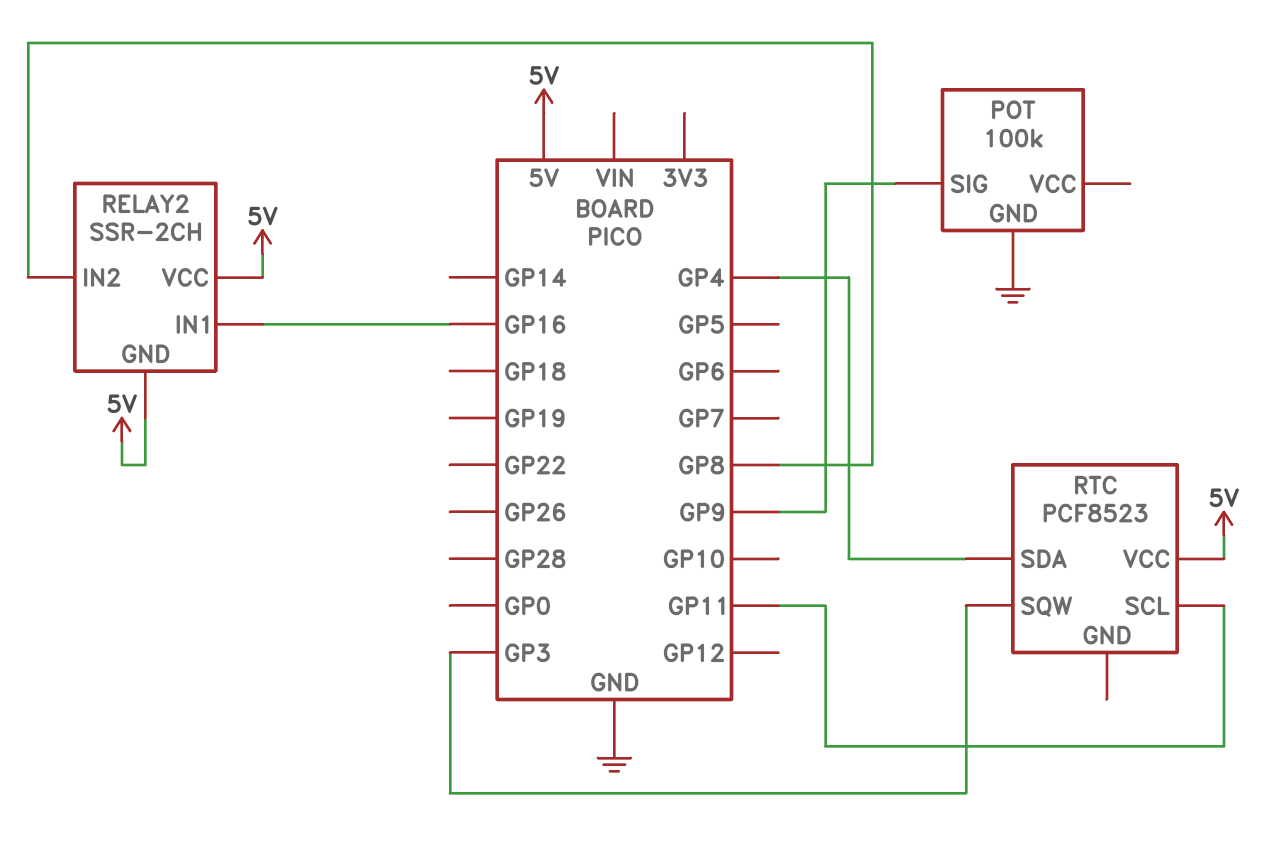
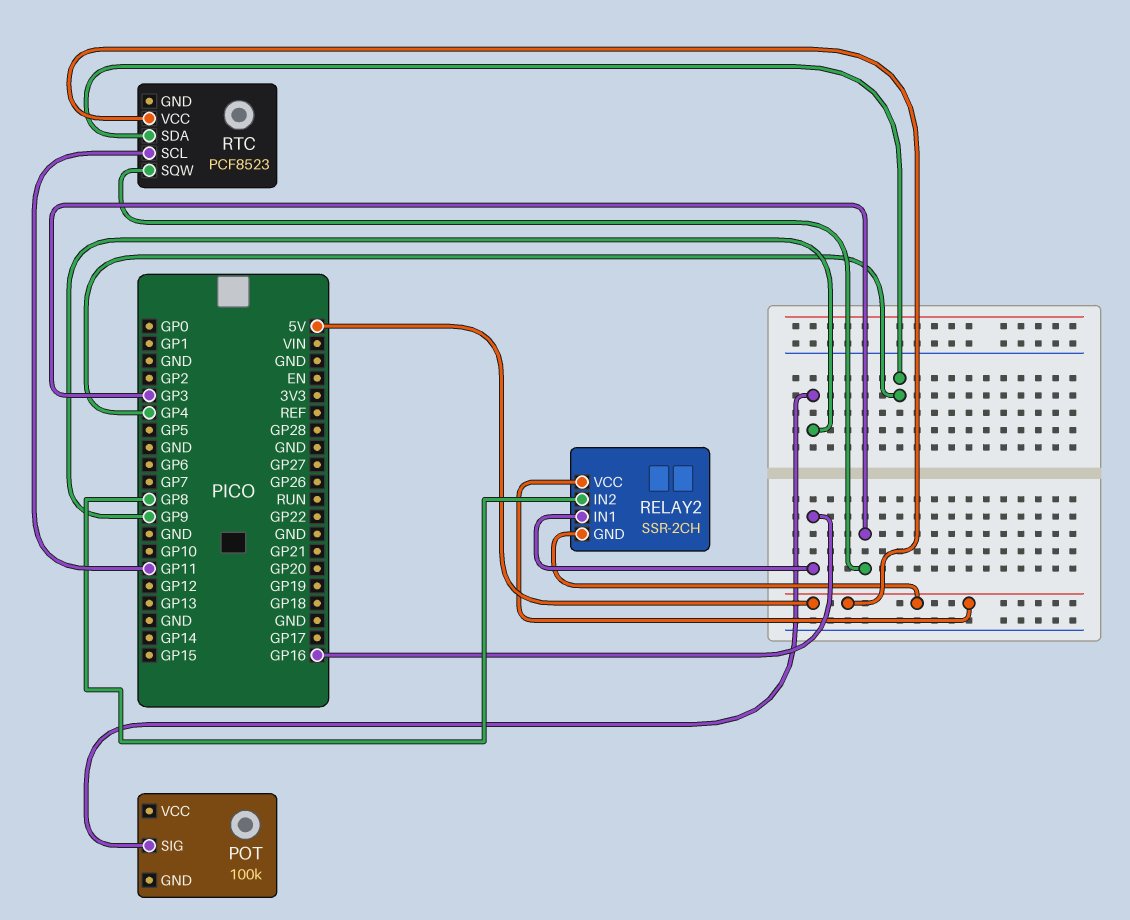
POT pin GND: GND -> none

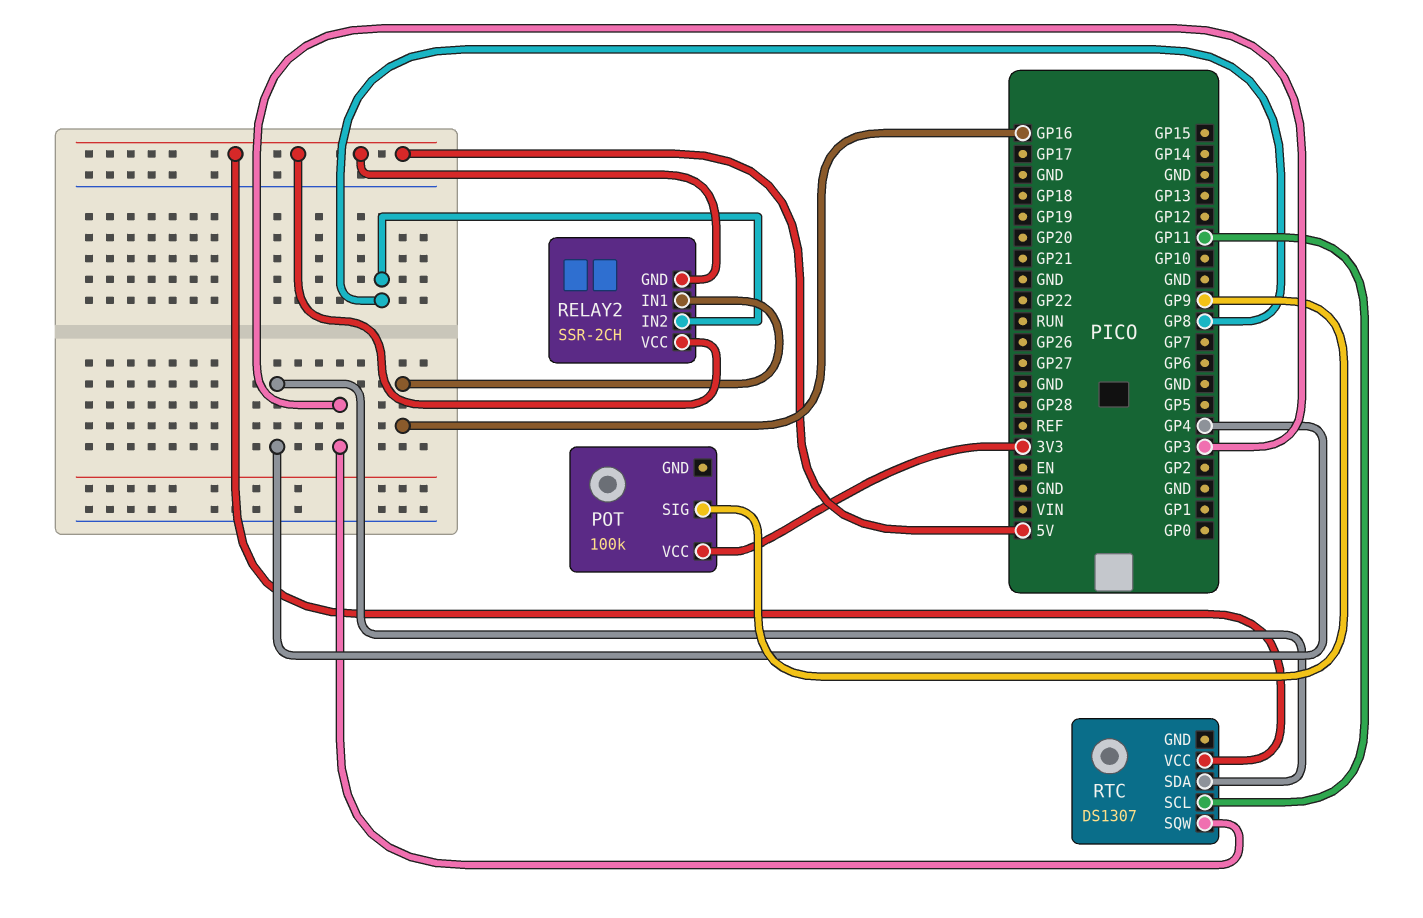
POT pin VCC: none -> 3V3
RTC: PCF8523 -> DS1307

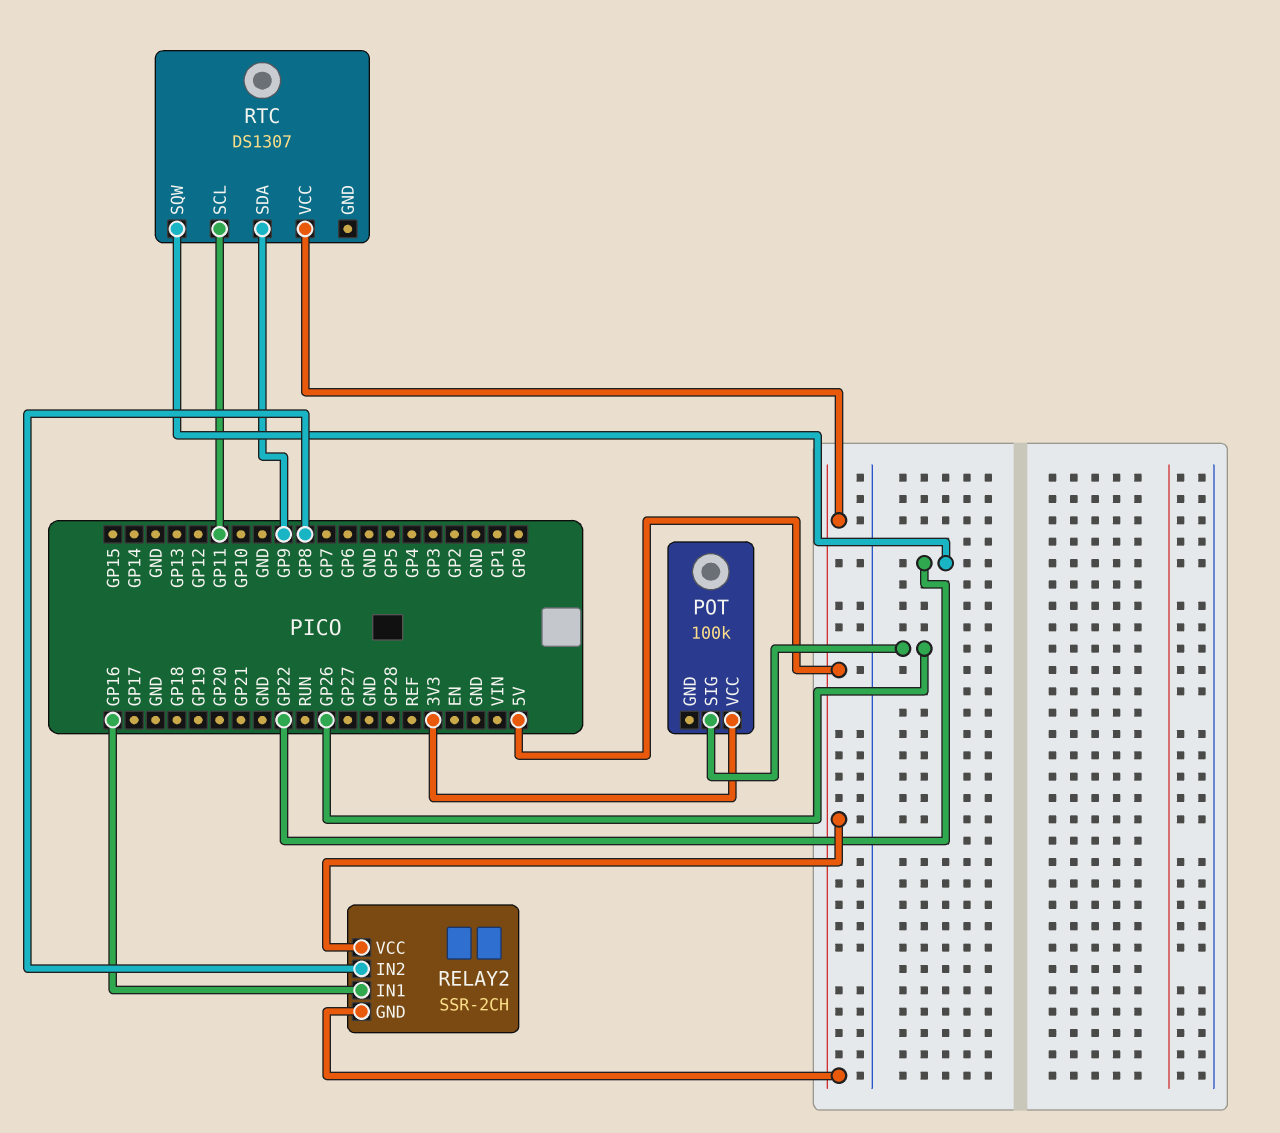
POT pin SIG: GP9 -> GP26
RTC pin SDA: GP4 -> GP9
RTC pin SQW: GP3 -> GP22

